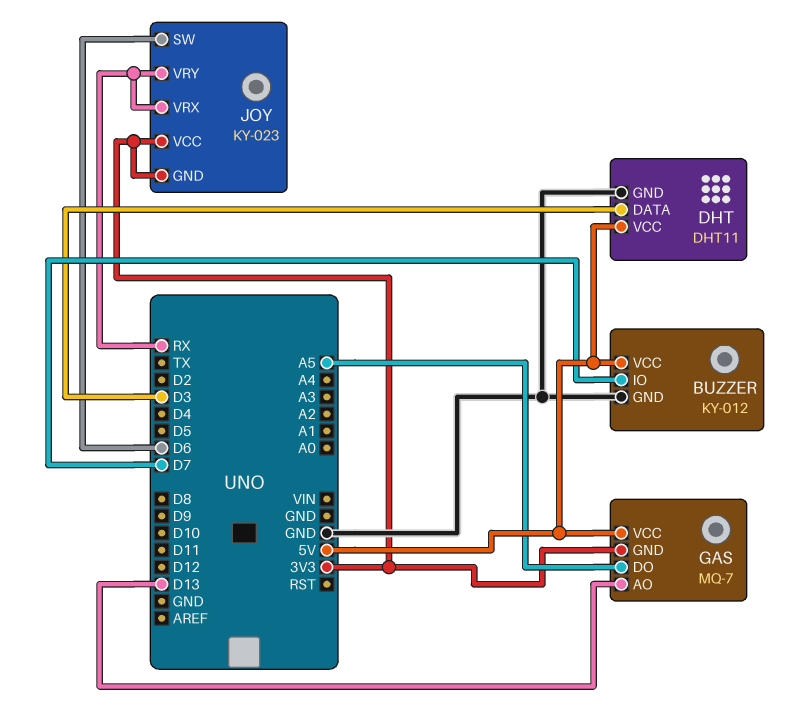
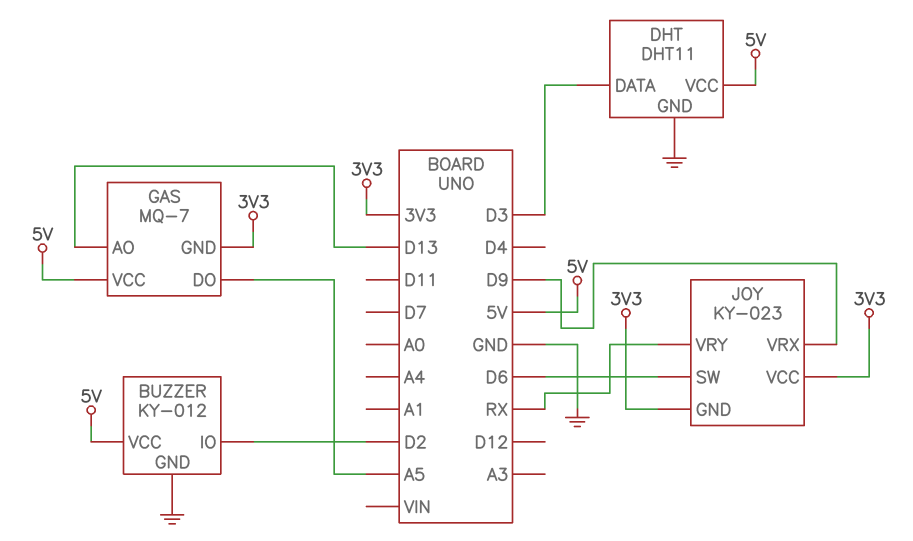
BUZZER pin IO: D7 -> D2
JOY pin VRX: RX -> D9

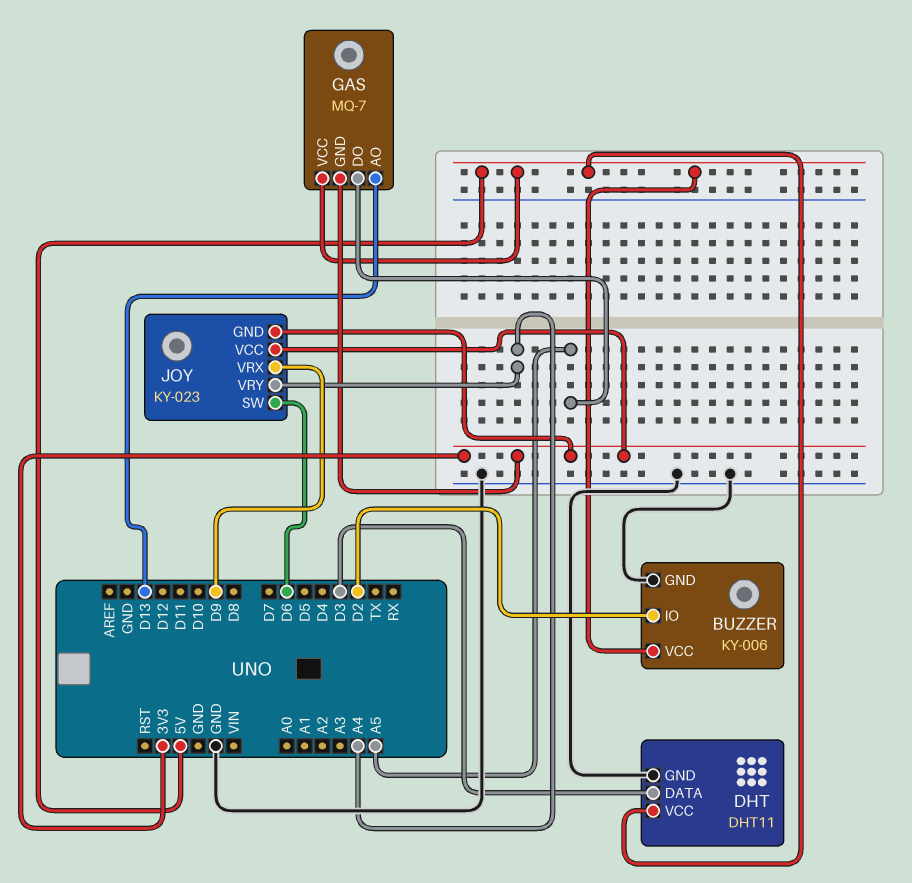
BUZZER: KY-012 -> KY-006
JOY pin VRY: RX -> A4

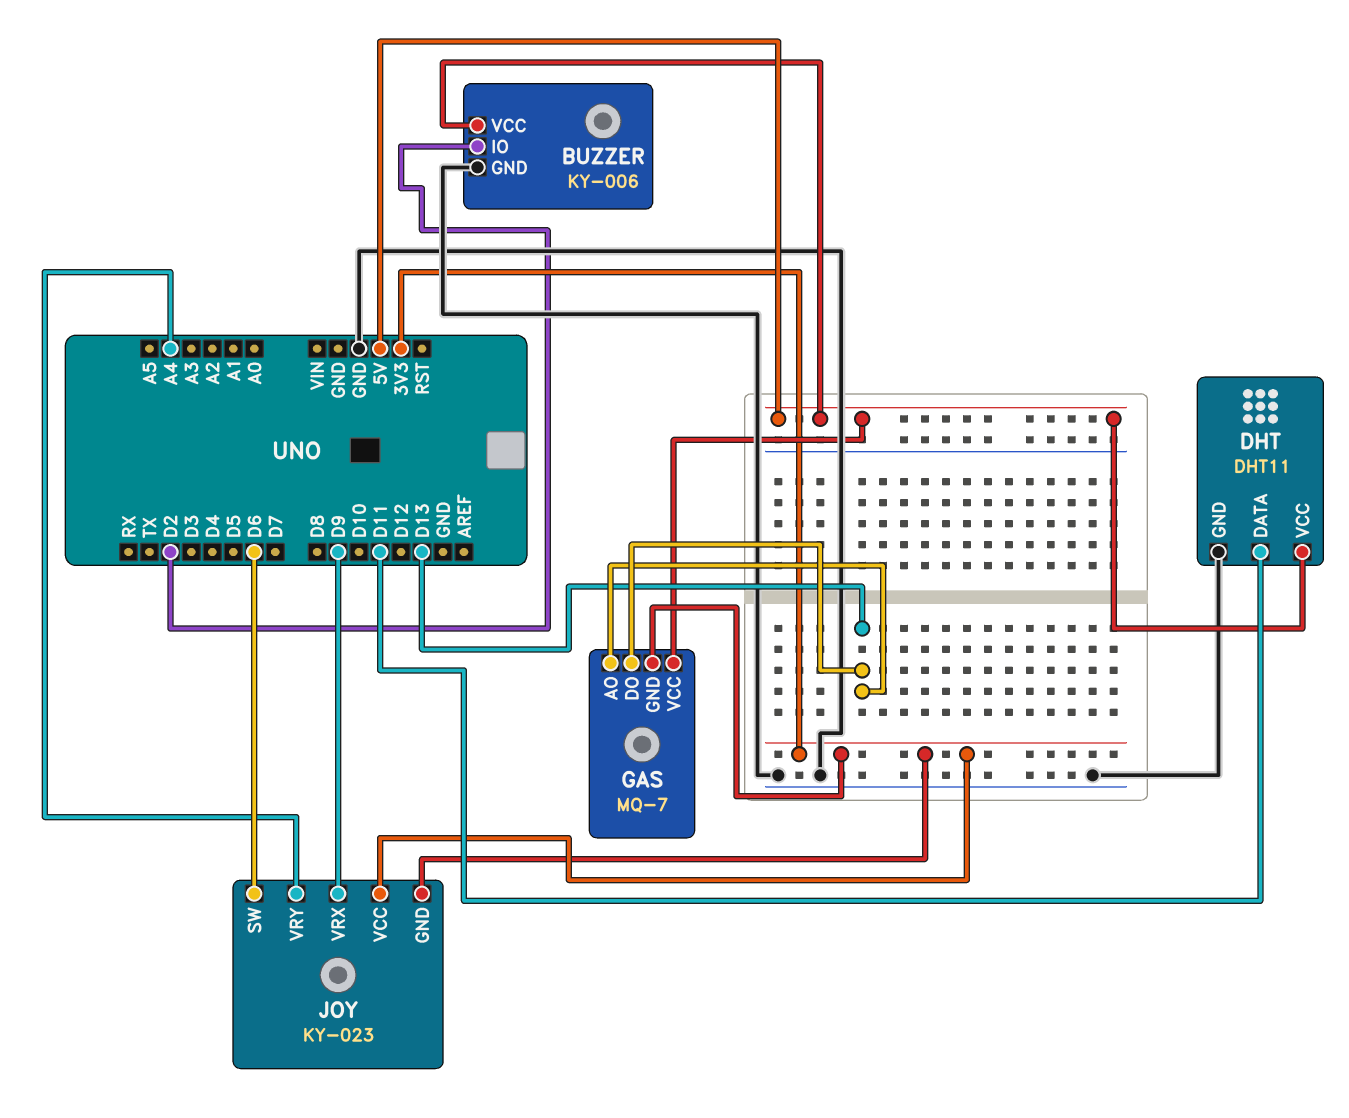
DHT pin DATA: D3 -> D11
GAS pin DO: A5 -> D13

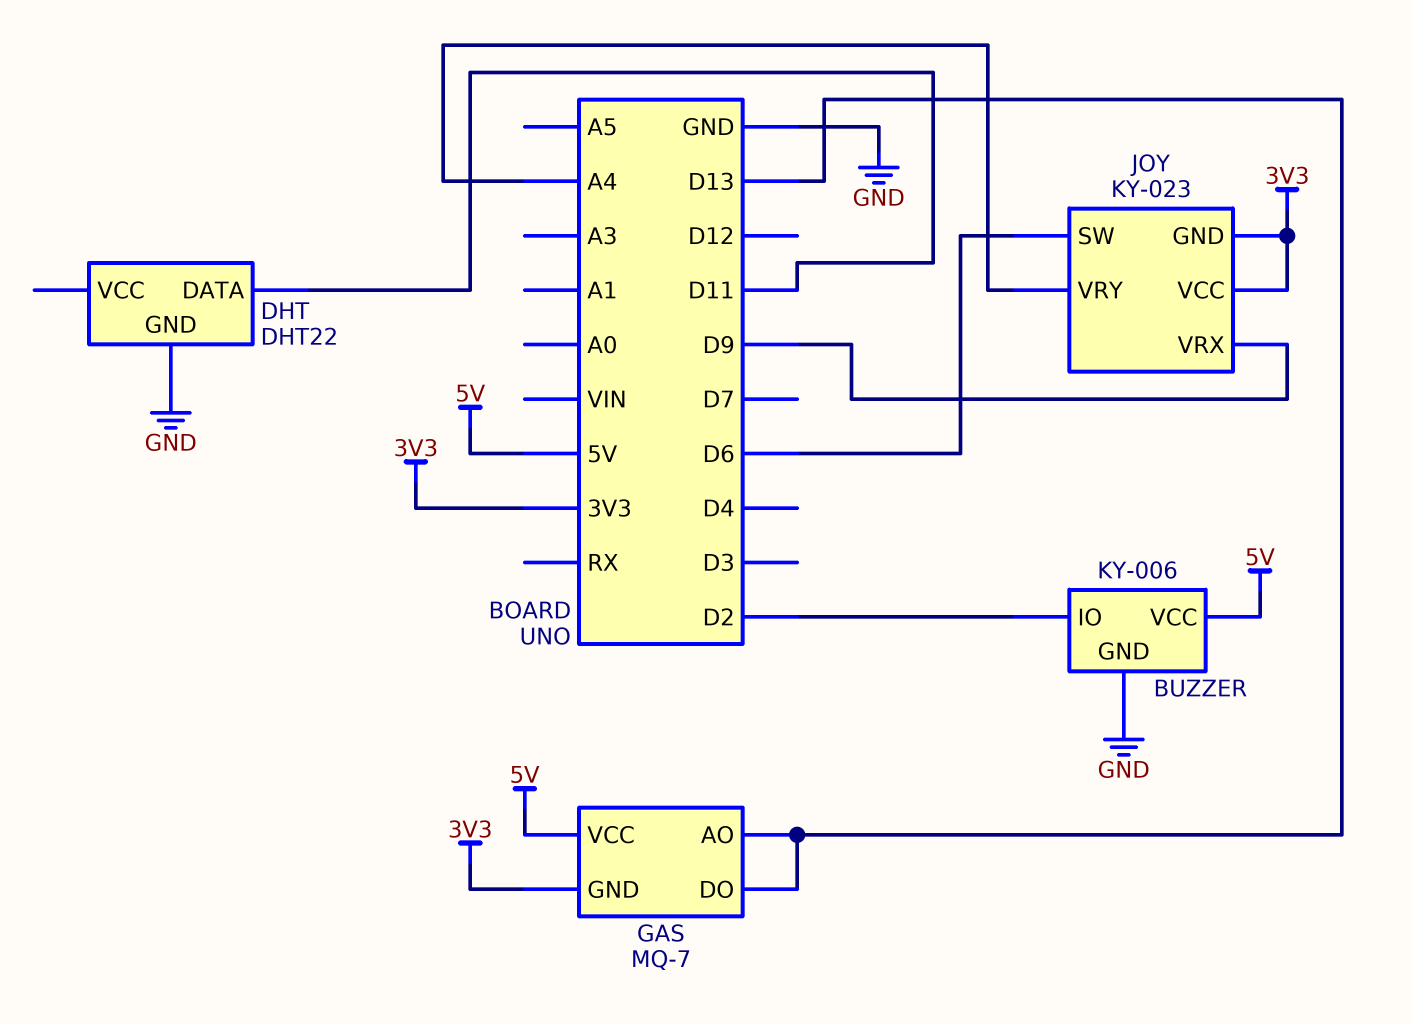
DHT: DHT11 -> DHT22
DHT pin VCC: 5V -> none

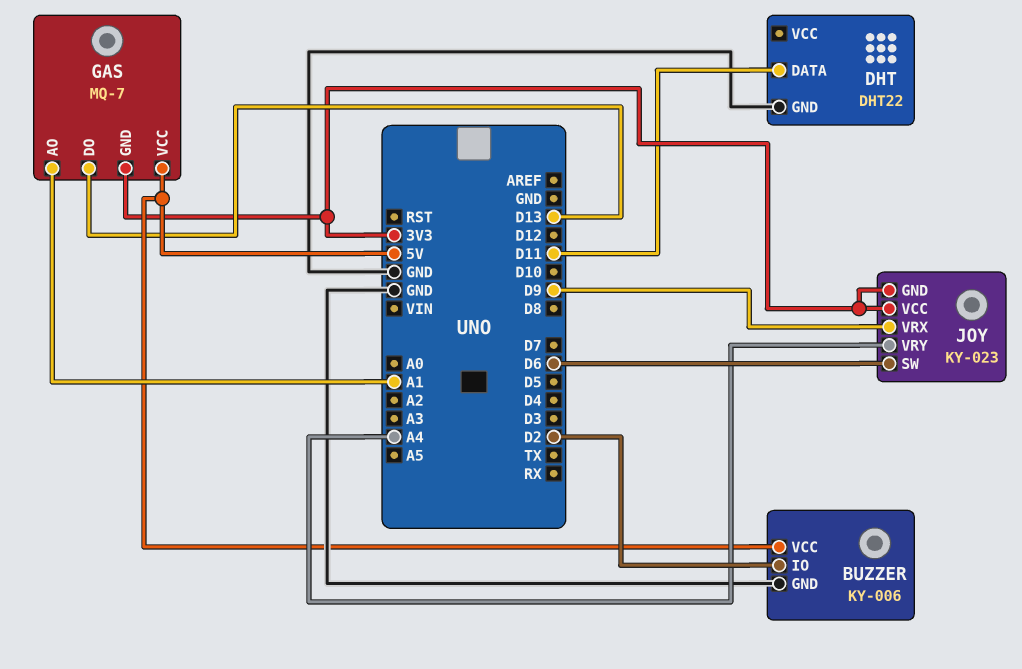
GAS pin AO: D13 -> A1

